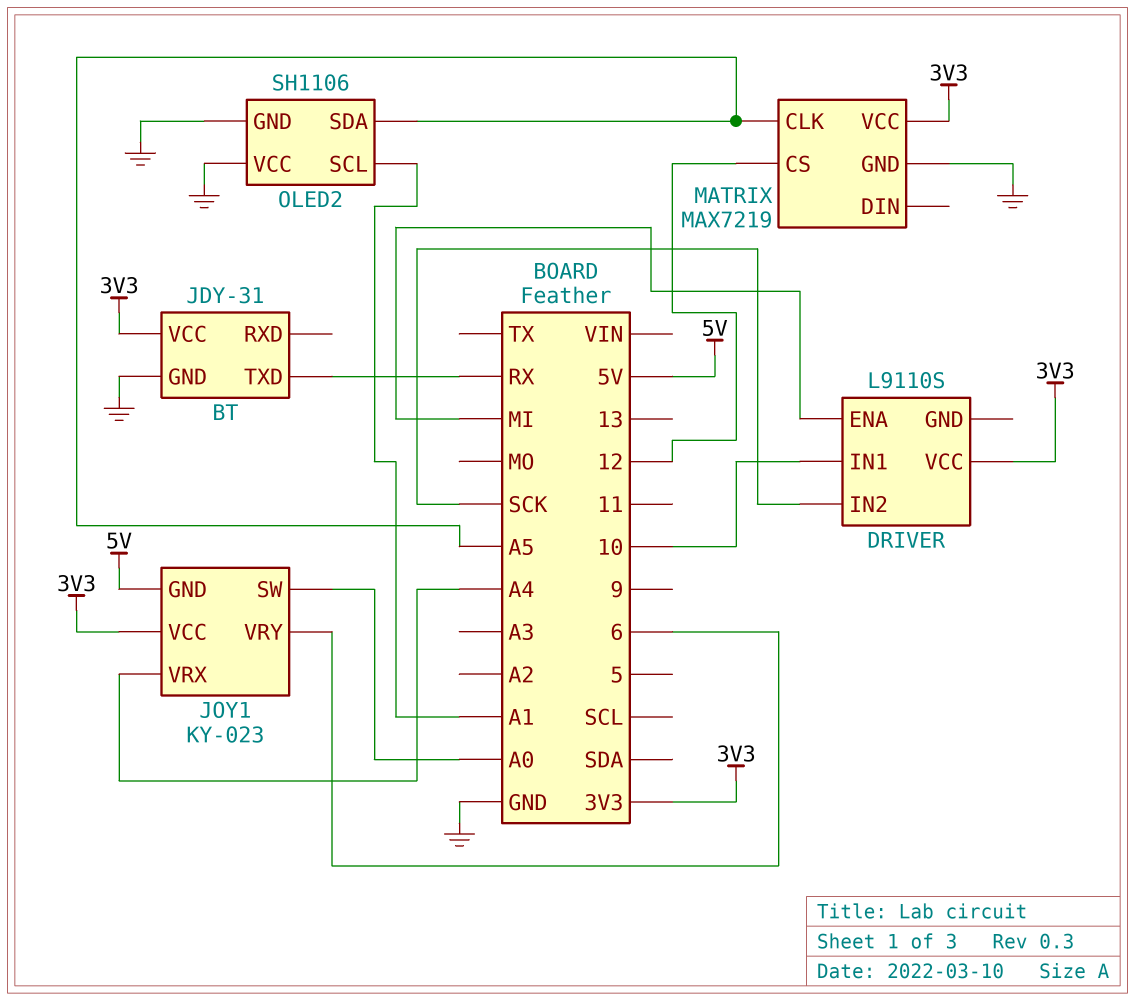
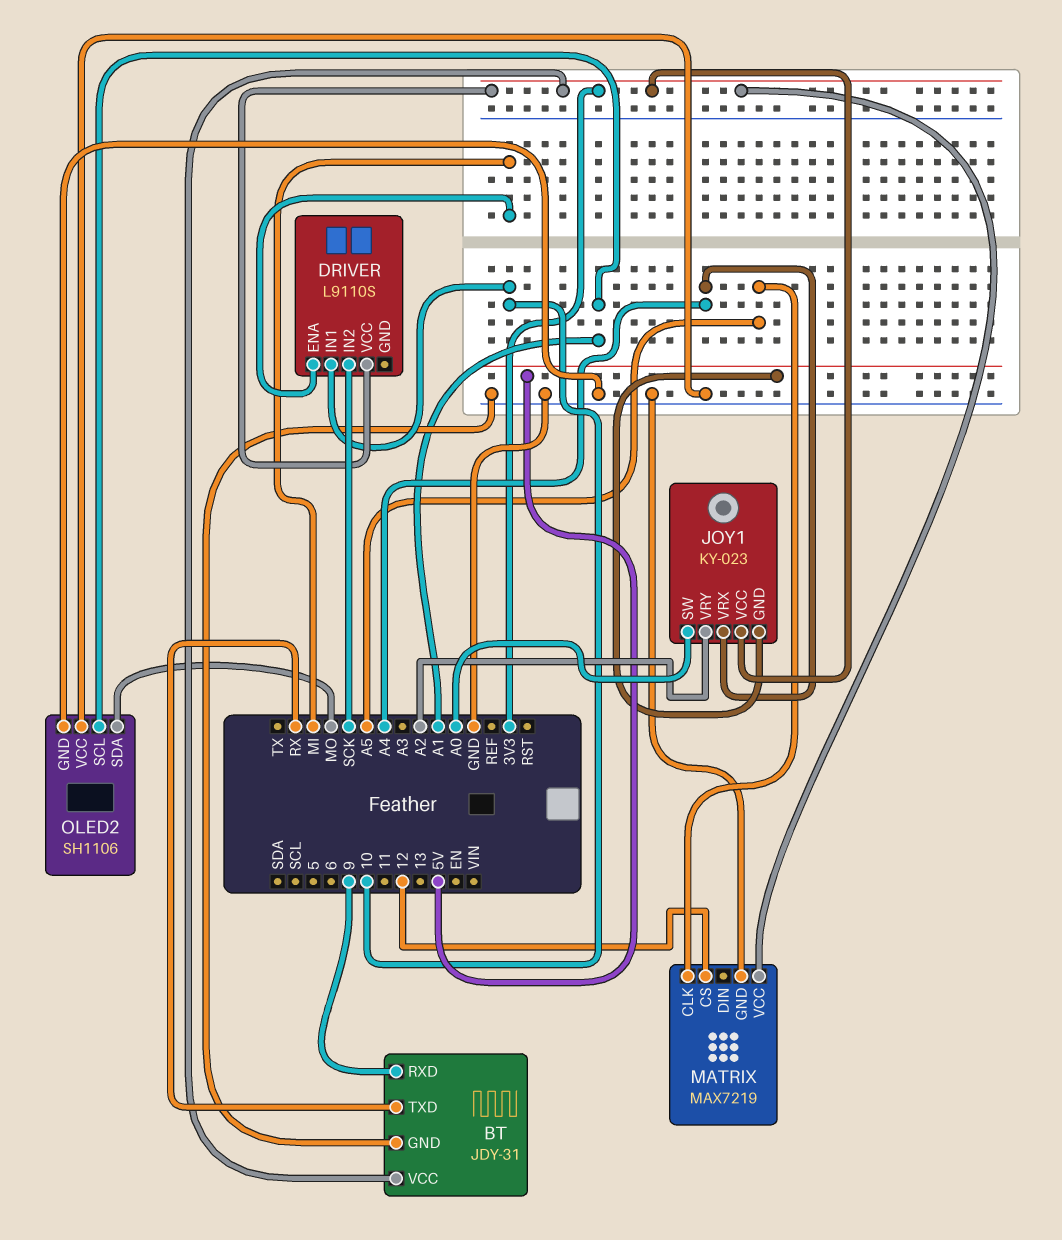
BT pin RXD: none -> 9
JOY1 pin VRY: 6 -> A2
OLED2 pin SDA: A5 -> MO

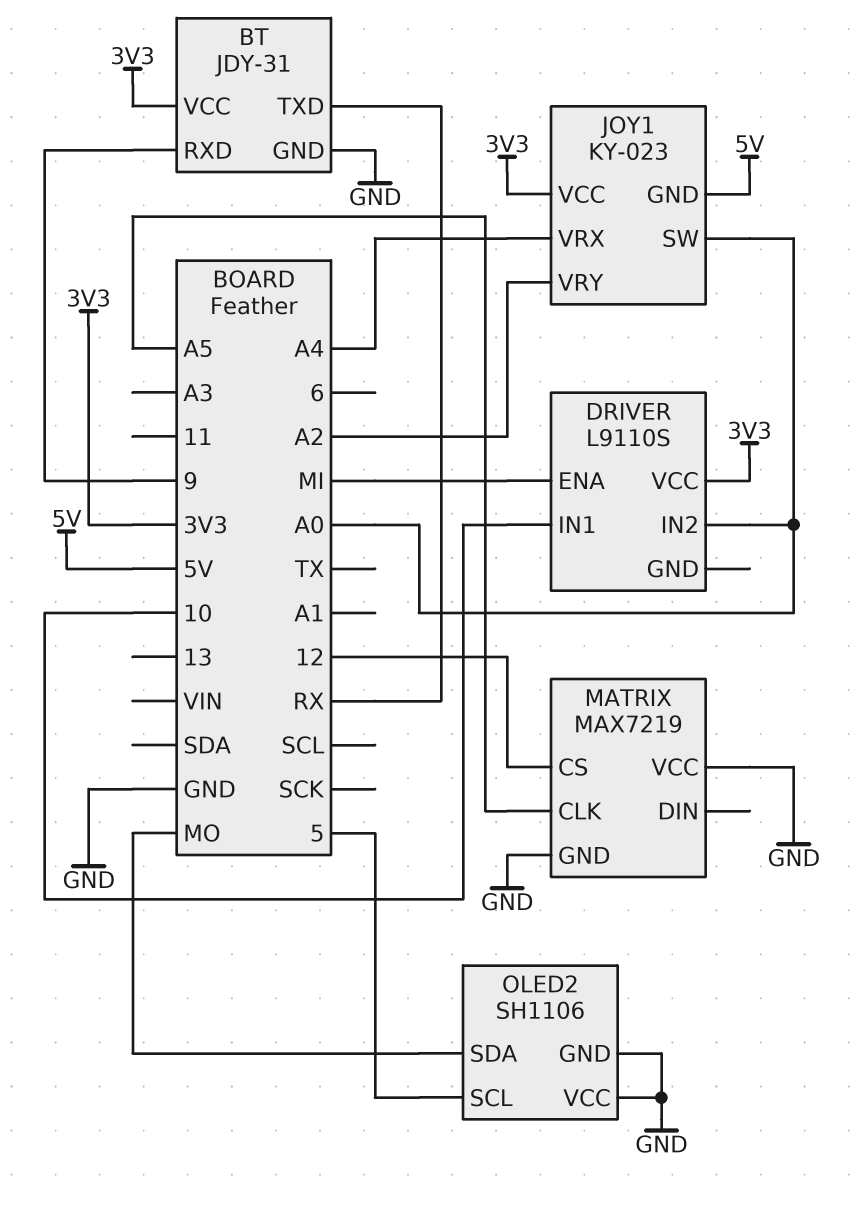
DRIVER pin IN2: SCK -> A0
MATRIX pin VCC: 3V3 -> GND
OLED2 pin SCL: A1 -> 5

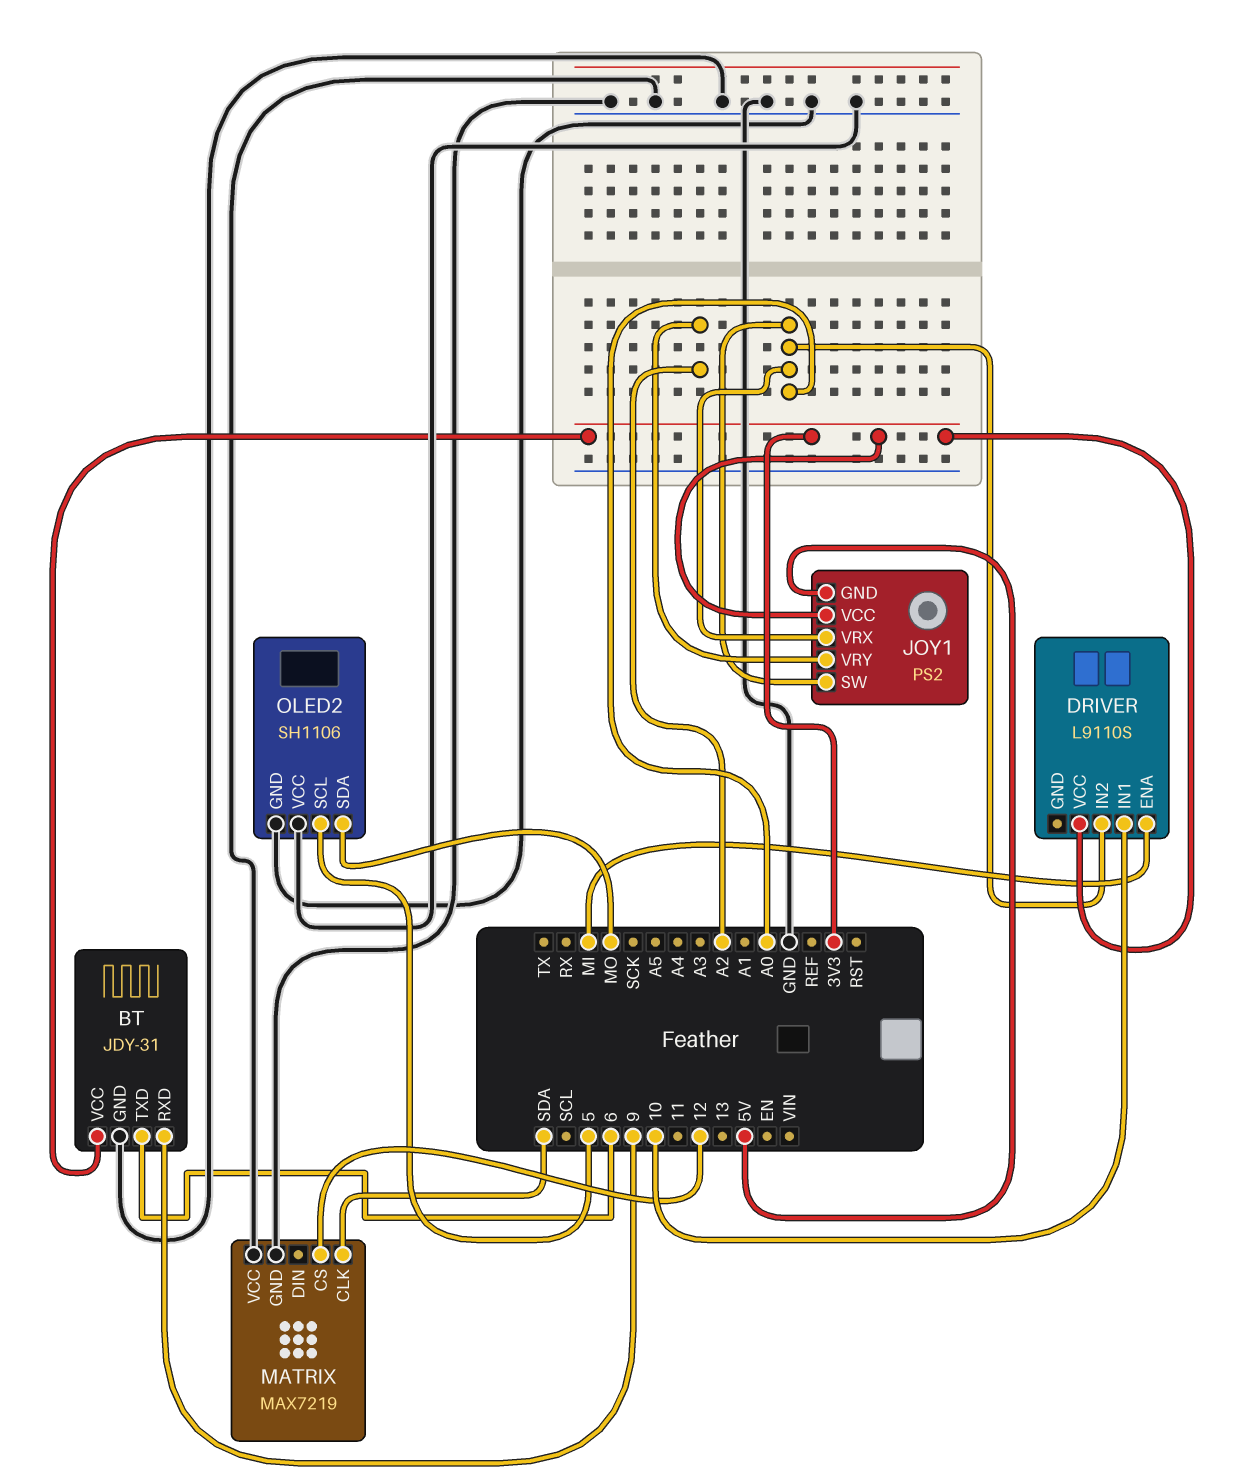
BT pin TXD: RX -> 6
JOY1: KY-023 -> PS2
JOY1 pin VRX: A4 -> A0
MATRIX pin CLK: A5 -> SDA

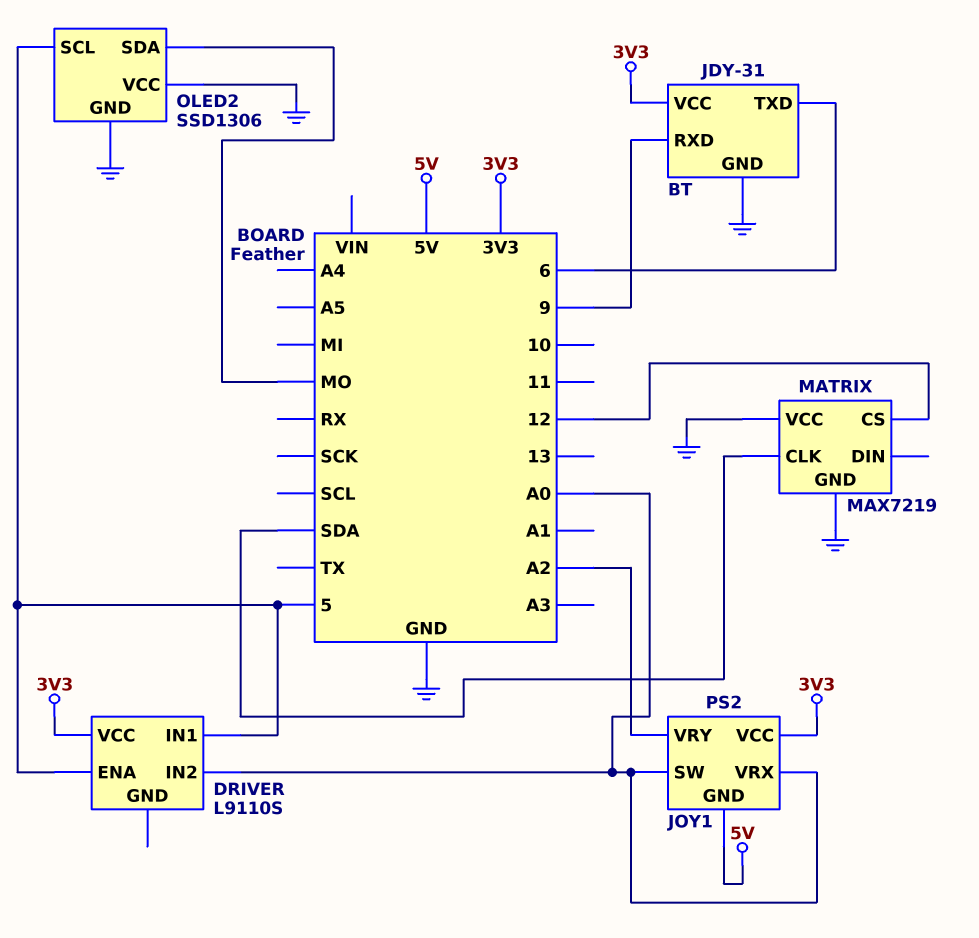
DRIVER pin ENA: MI -> 5
DRIVER pin IN1: 10 -> 5
OLED2: SH1106 -> SSD1306

